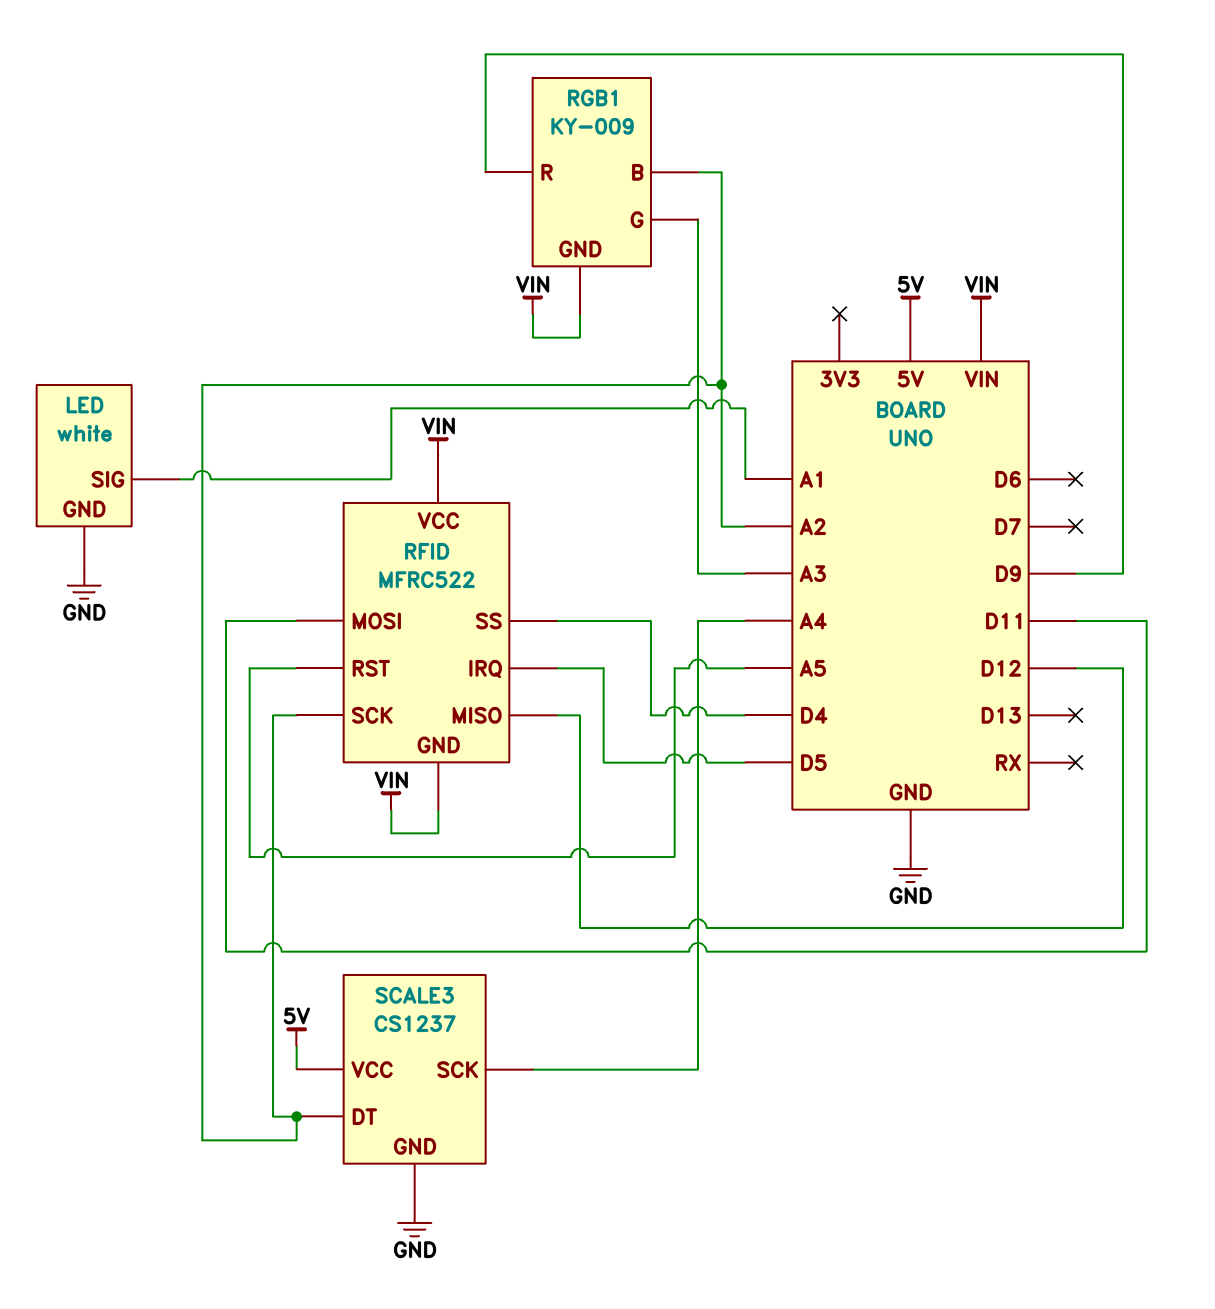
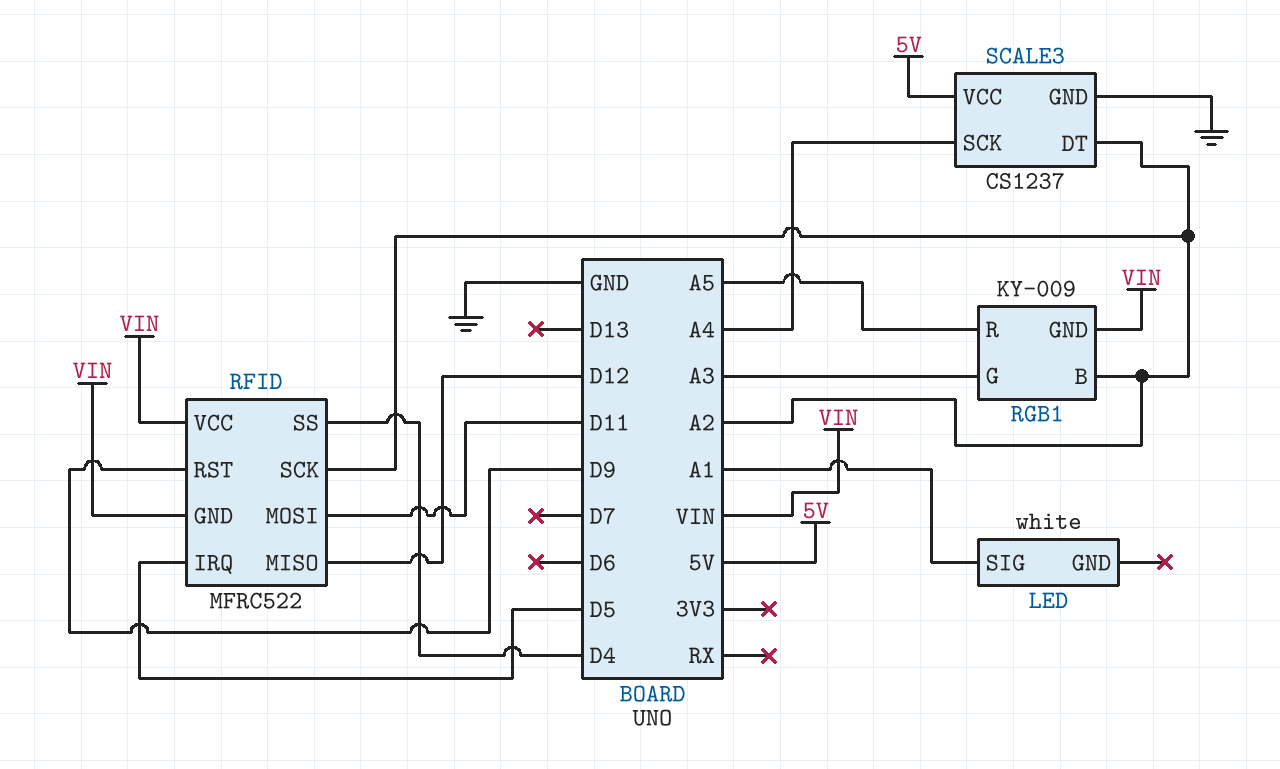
LED pin GND: GND -> none
RFID pin RST: A5 -> D9
RGB1 pin R: D9 -> A5

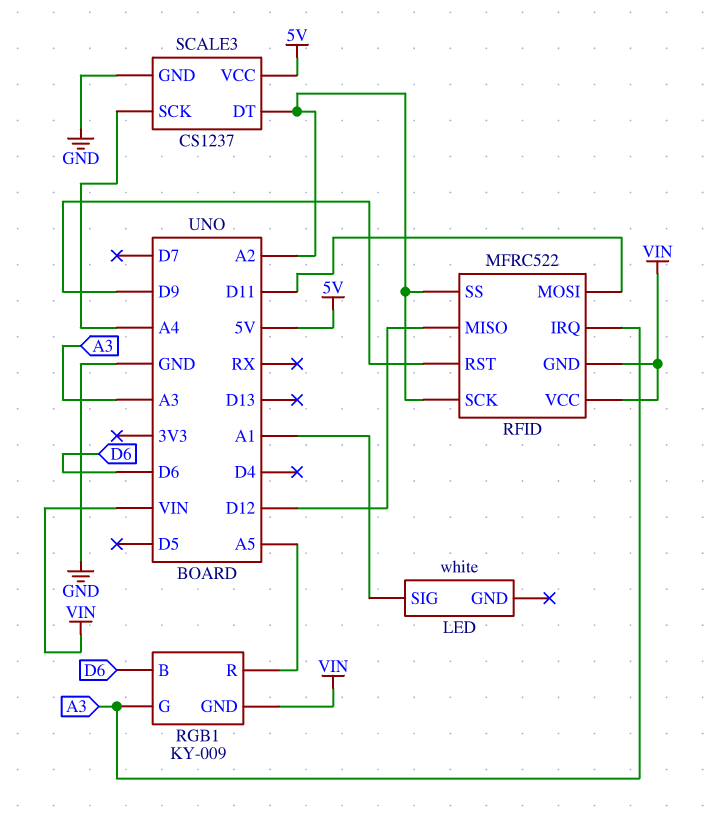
RFID pin IRQ: D5 -> A3
RFID pin SS: D4 -> A2
RGB1 pin B: A2 -> D6

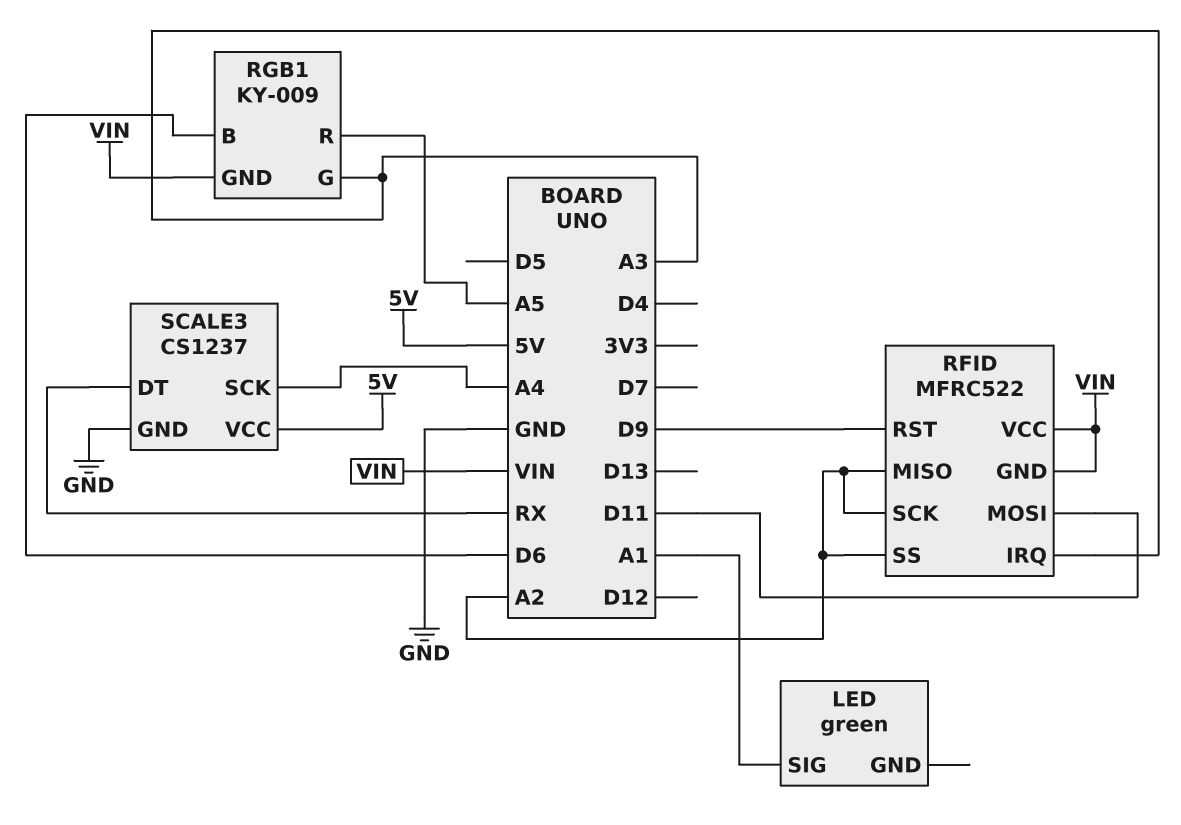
LED: white -> green
RFID pin MISO: D12 -> A2
SCALE3 pin DT: A2 -> RX

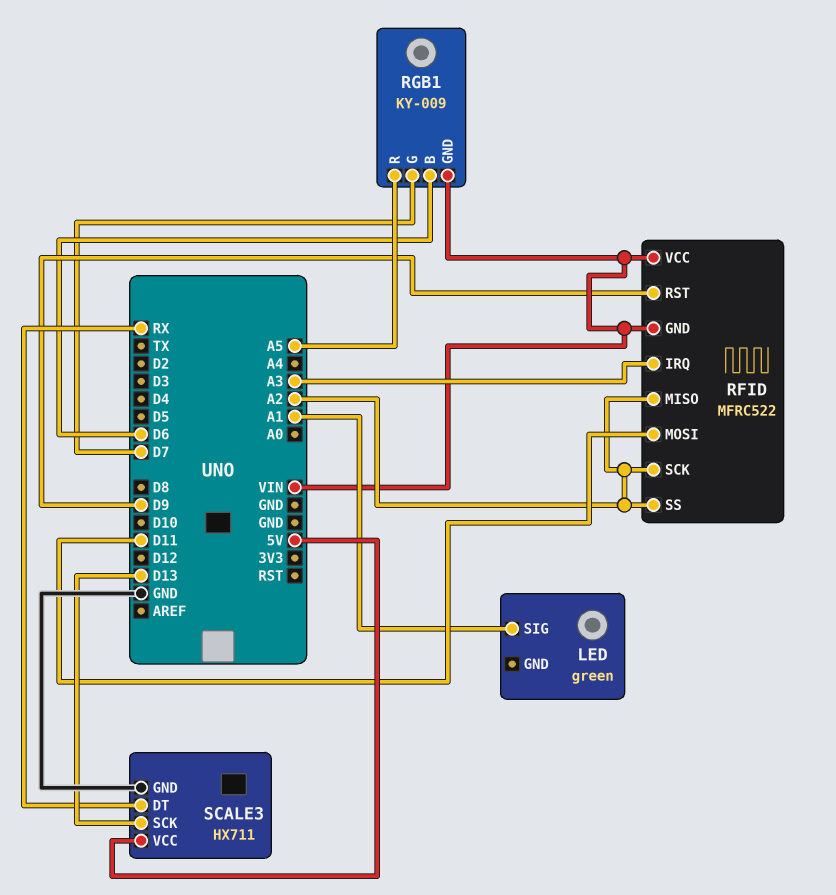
RGB1 pin G: A3 -> D7
SCALE3: CS1237 -> HX711
SCALE3 pin SCK: A4 -> D13

